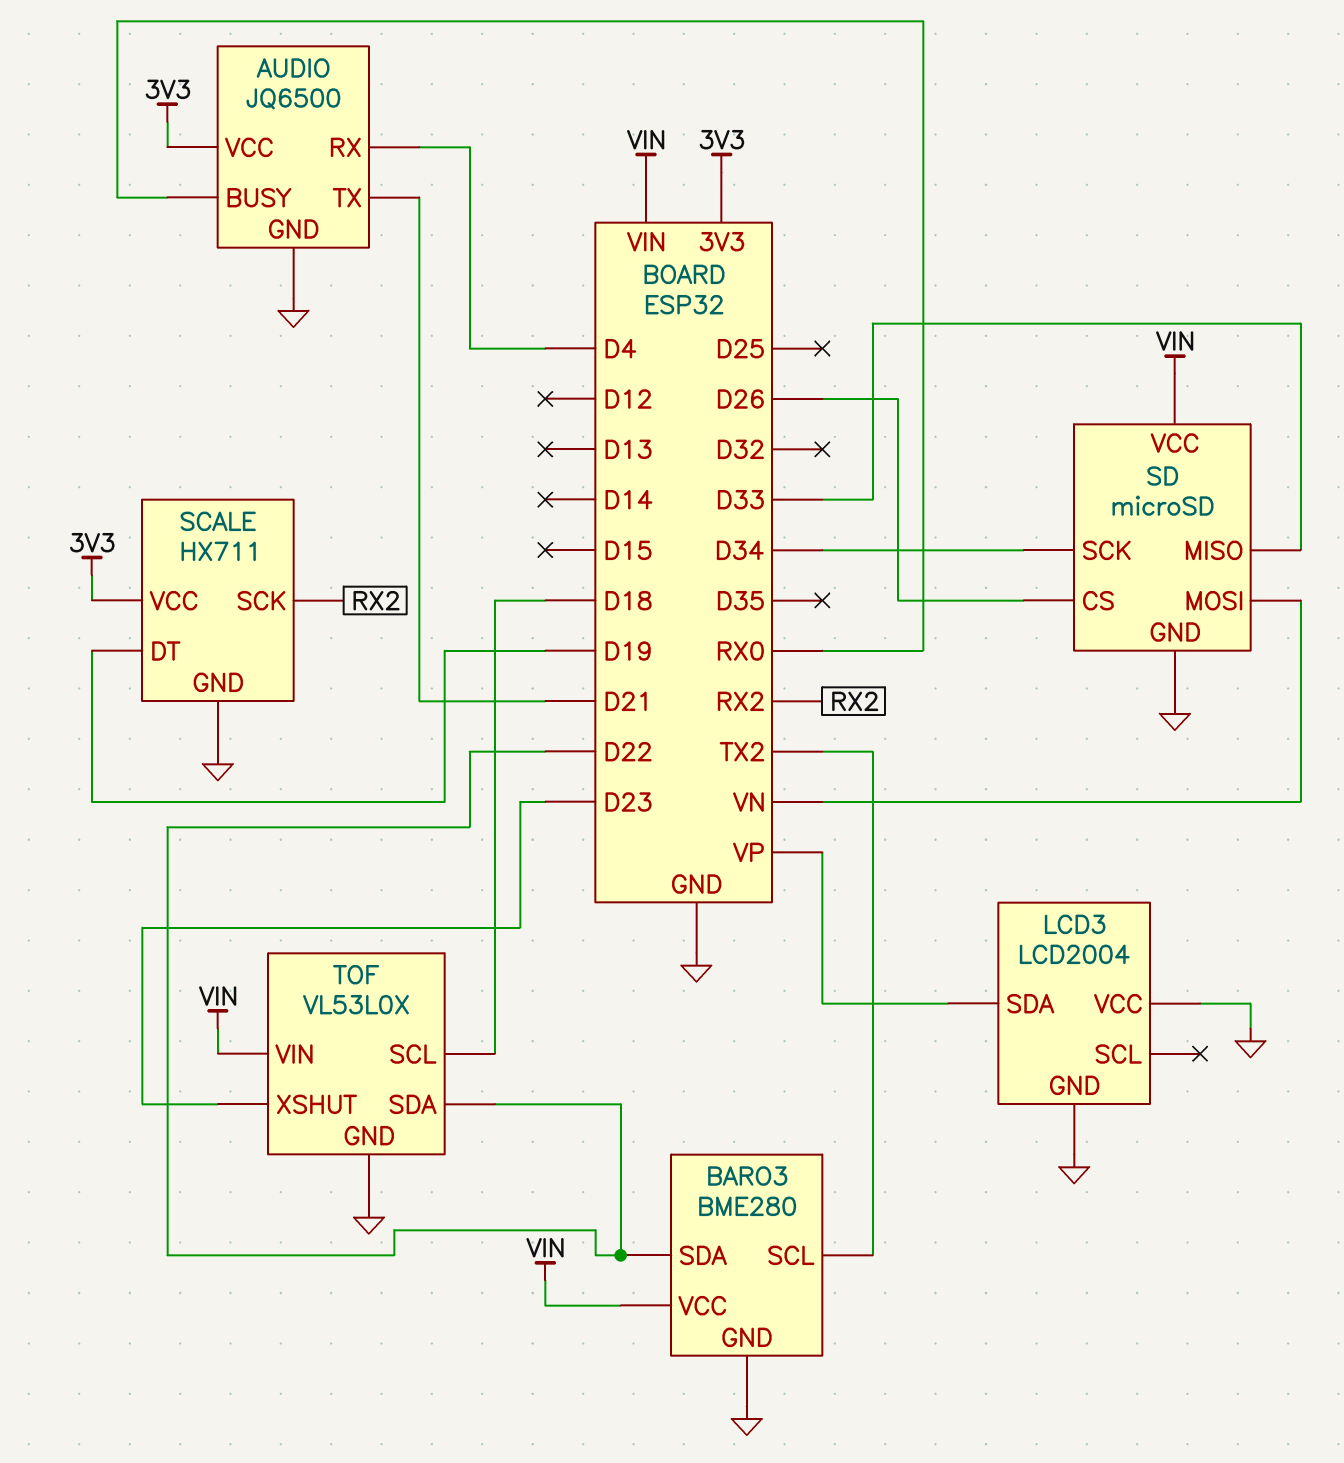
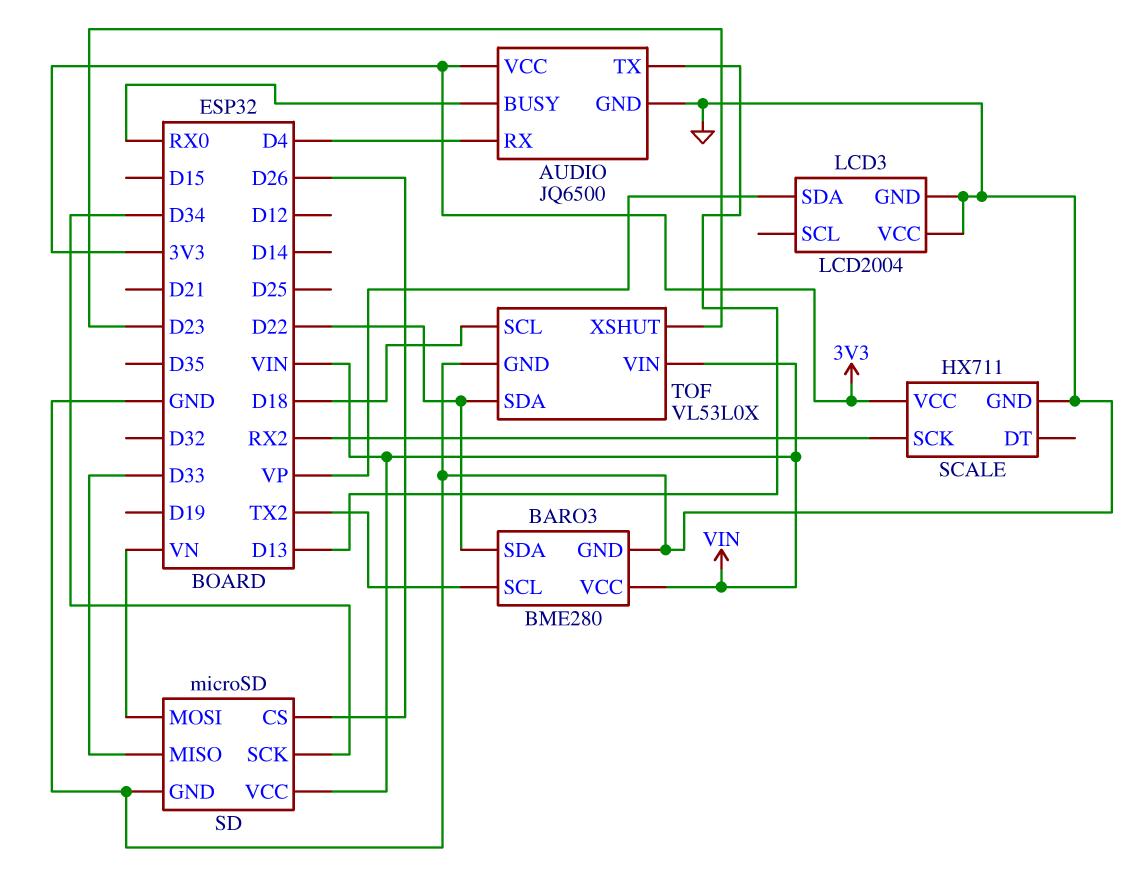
AUDIO pin TX: D21 -> D13
SCALE pin DT: D19 -> none

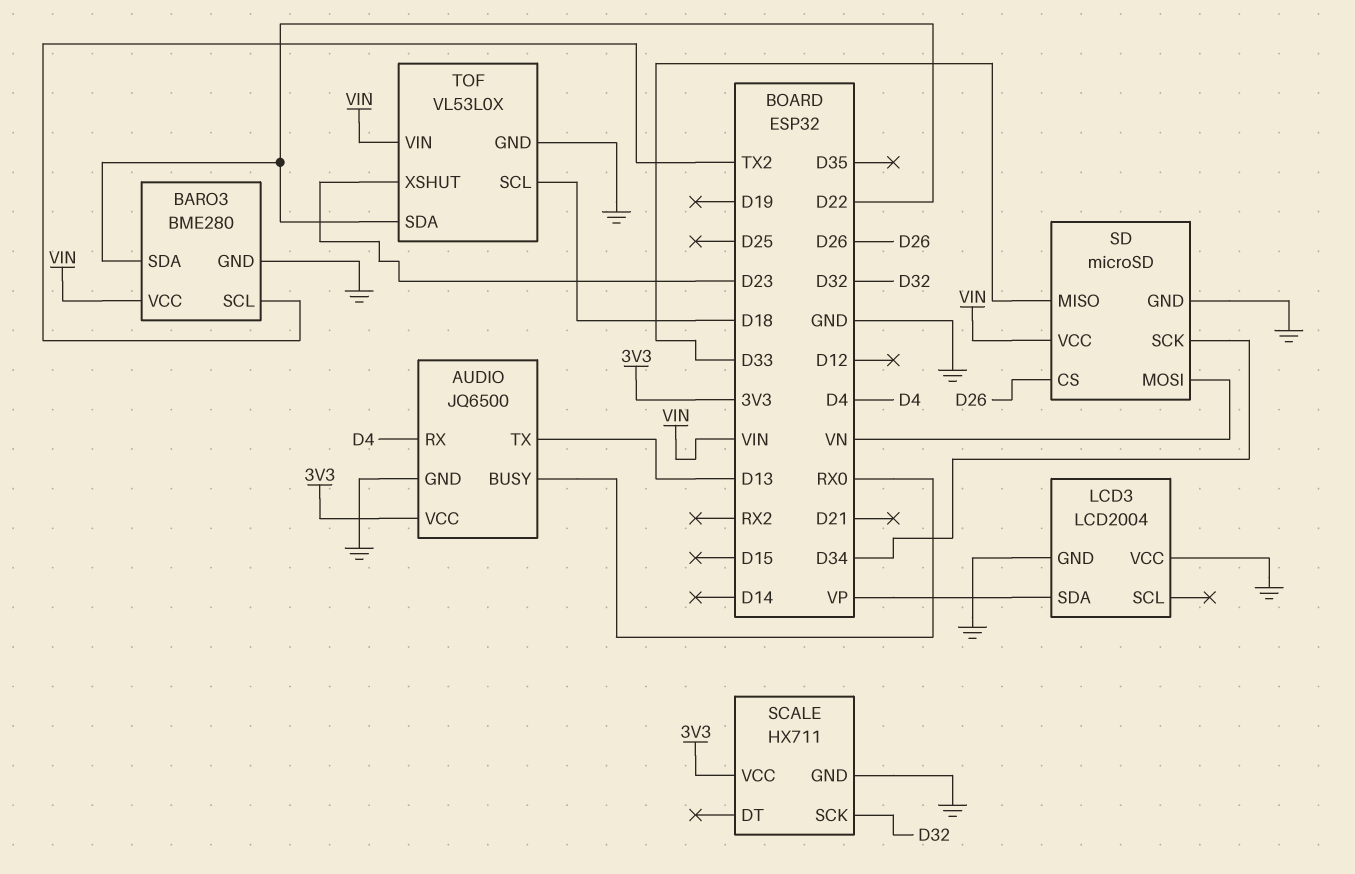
SCALE pin SCK: RX2 -> D32

